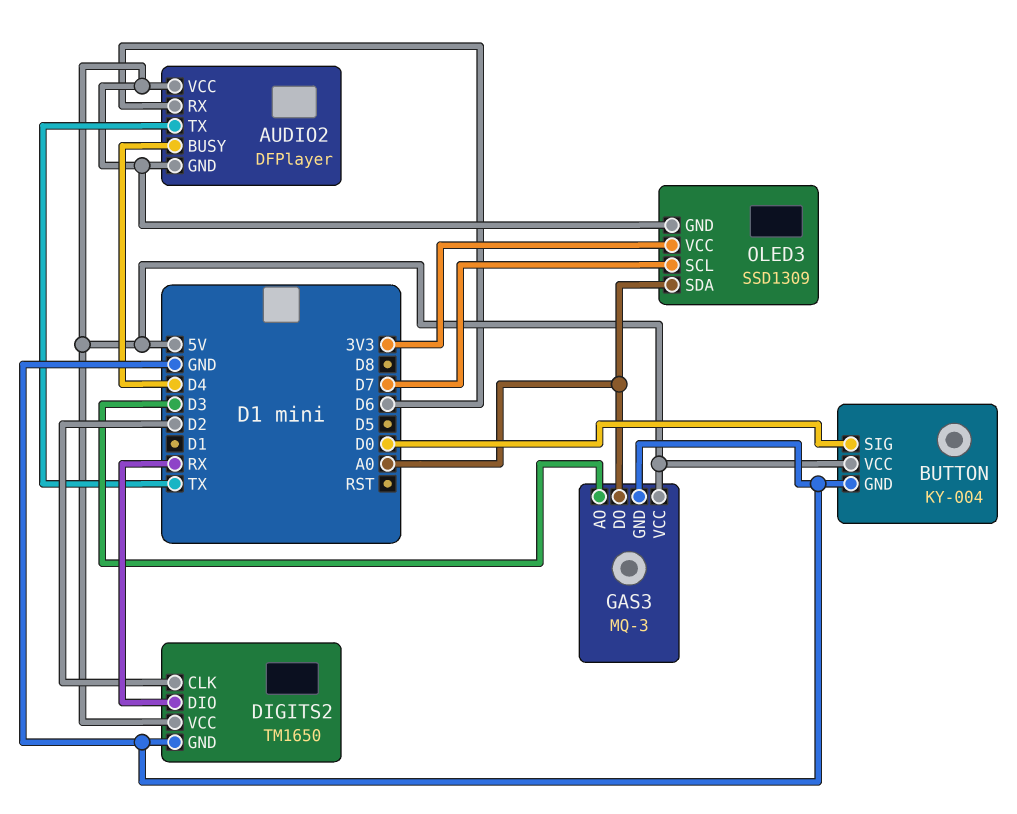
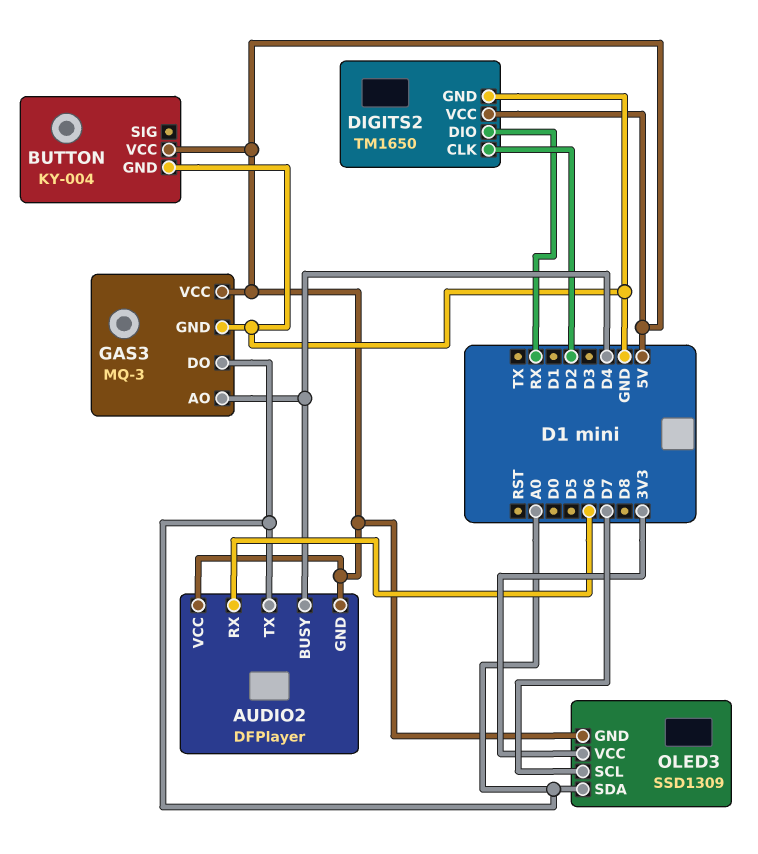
AUDIO2 pin TX: TX -> A0
BUTTON pin SIG: D0 -> none
GAS3 pin AO: D3 -> D4

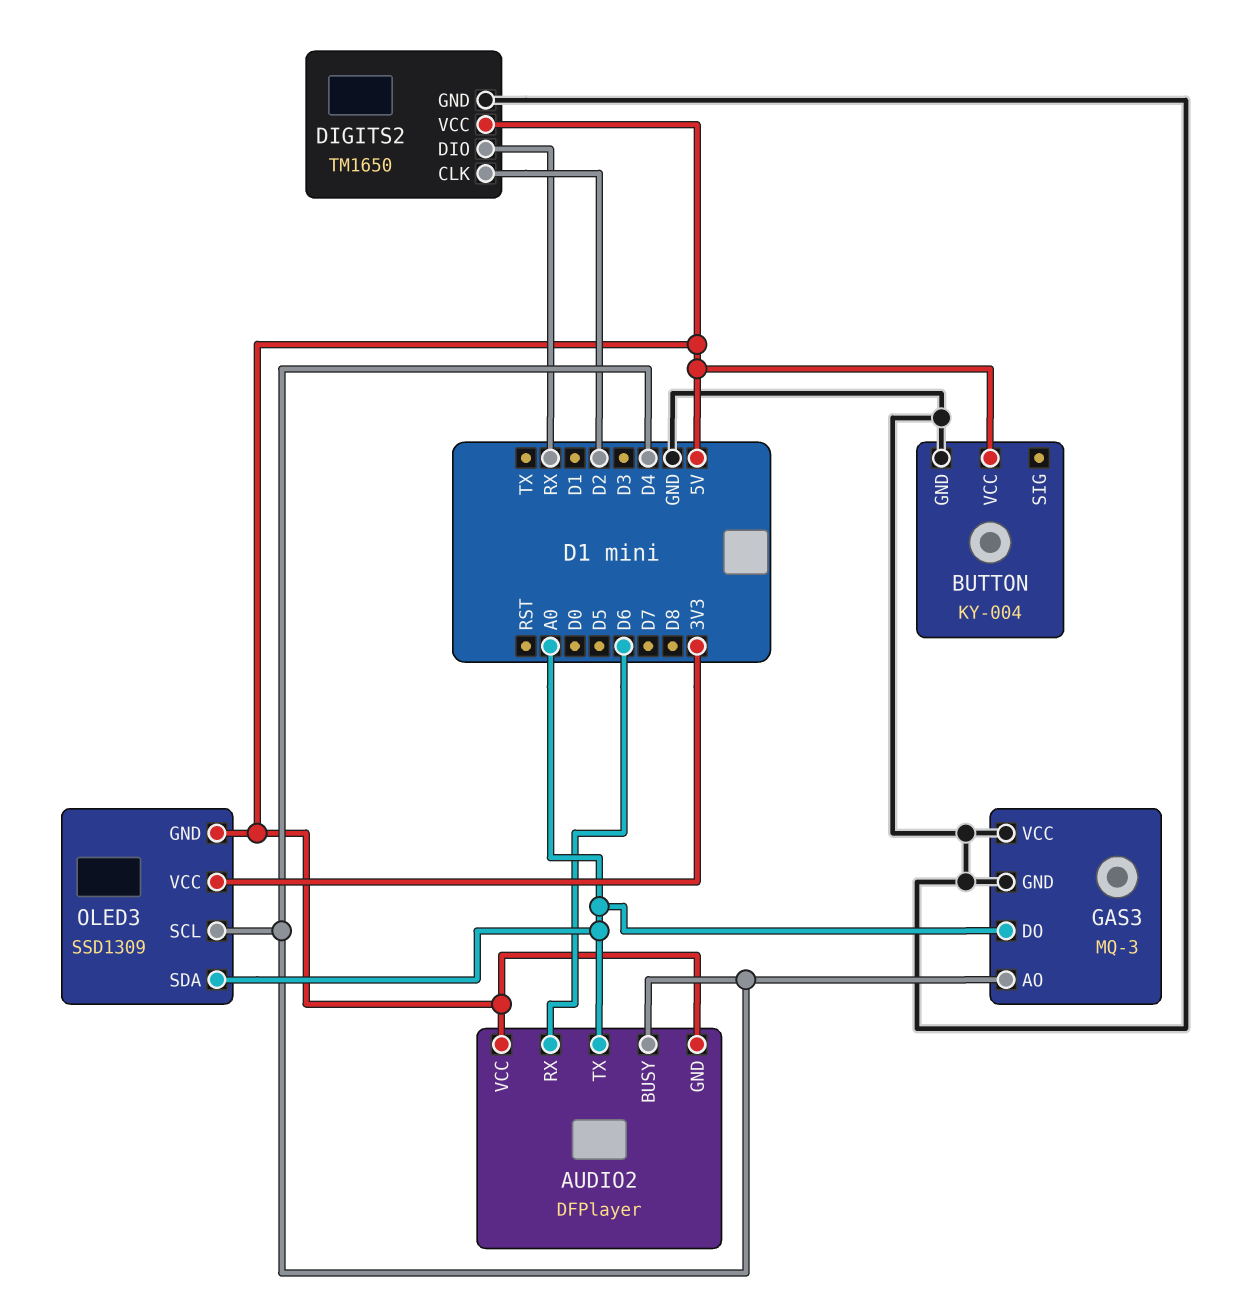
GAS3 pin VCC: 5V -> GND
OLED3 pin SCL: D7 -> D4

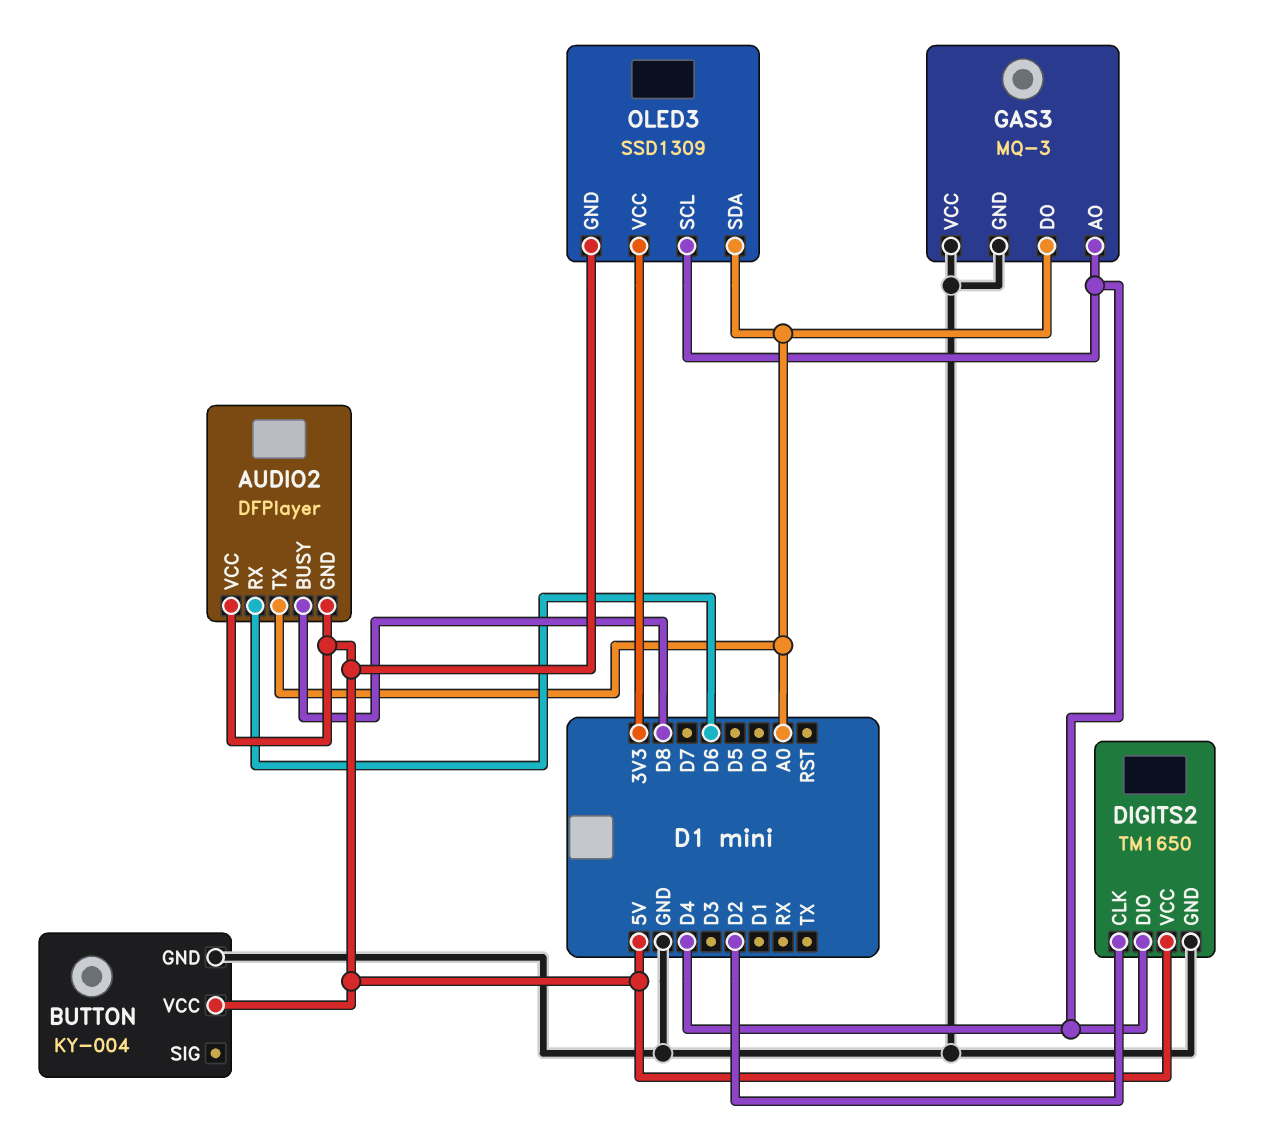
AUDIO2 pin BUSY: D4 -> D8
DIGITS2 pin DIO: RX -> D4

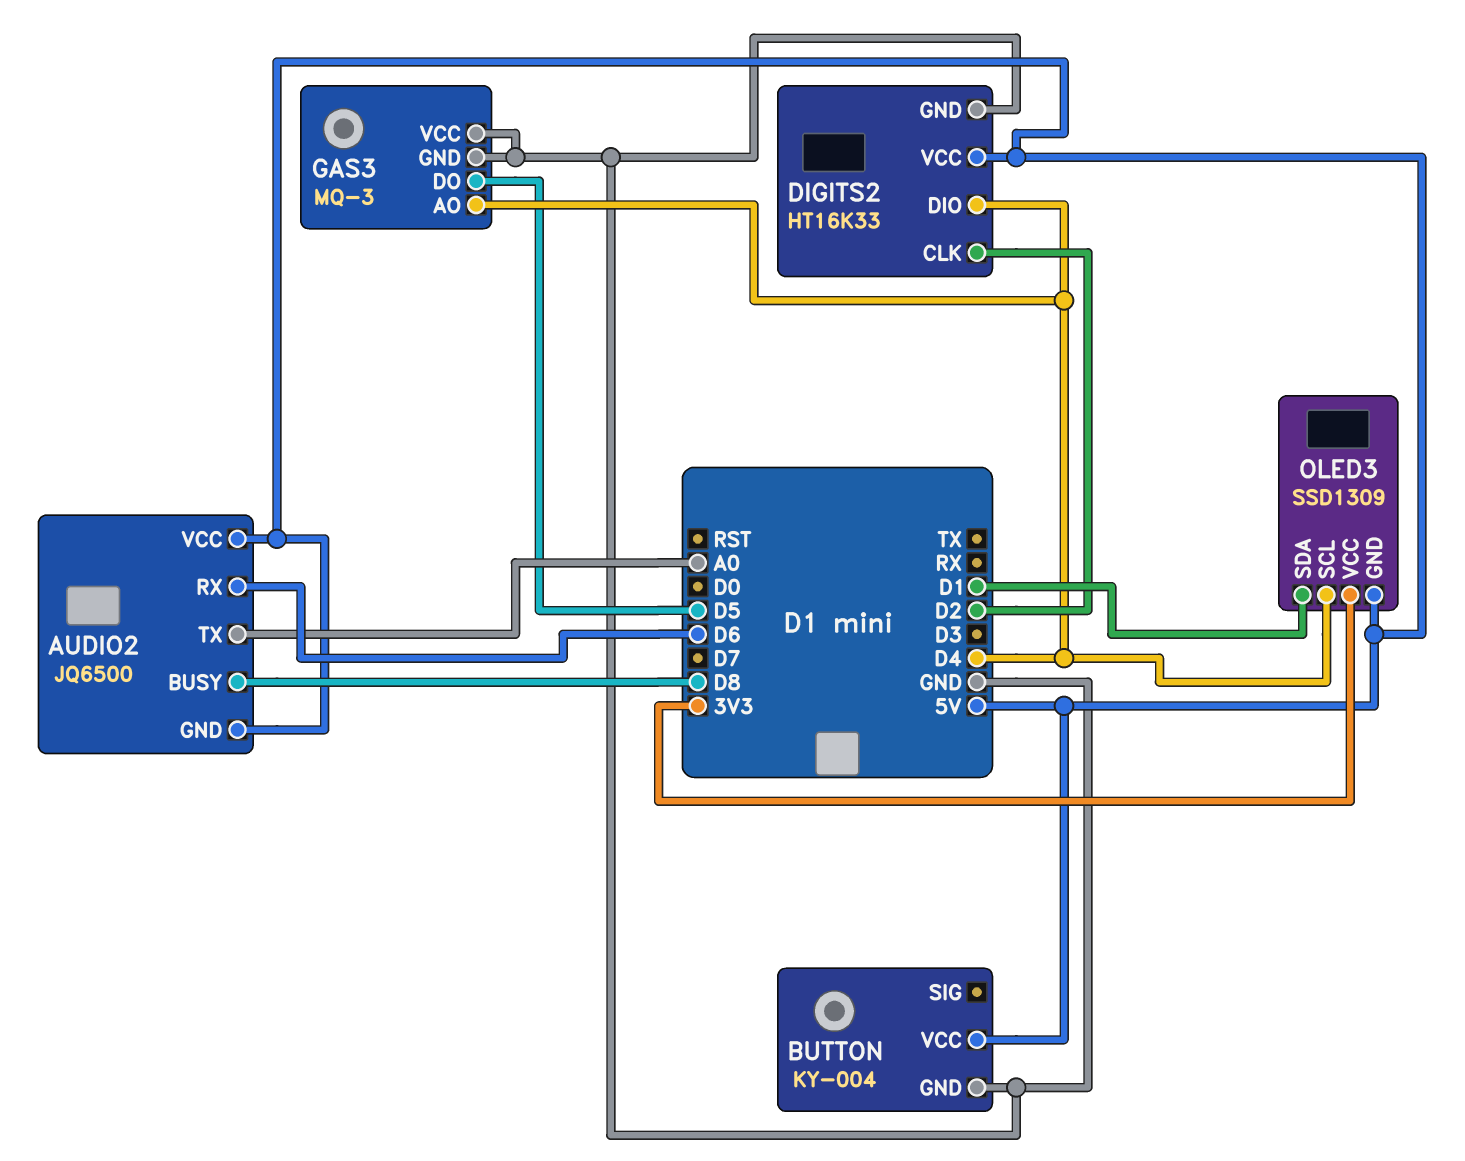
AUDIO2: DFPlayer -> JQ6500
DIGITS2: TM1650 -> HT16K33
GAS3 pin DO: A0 -> D5
OLED3 pin SDA: A0 -> D1

